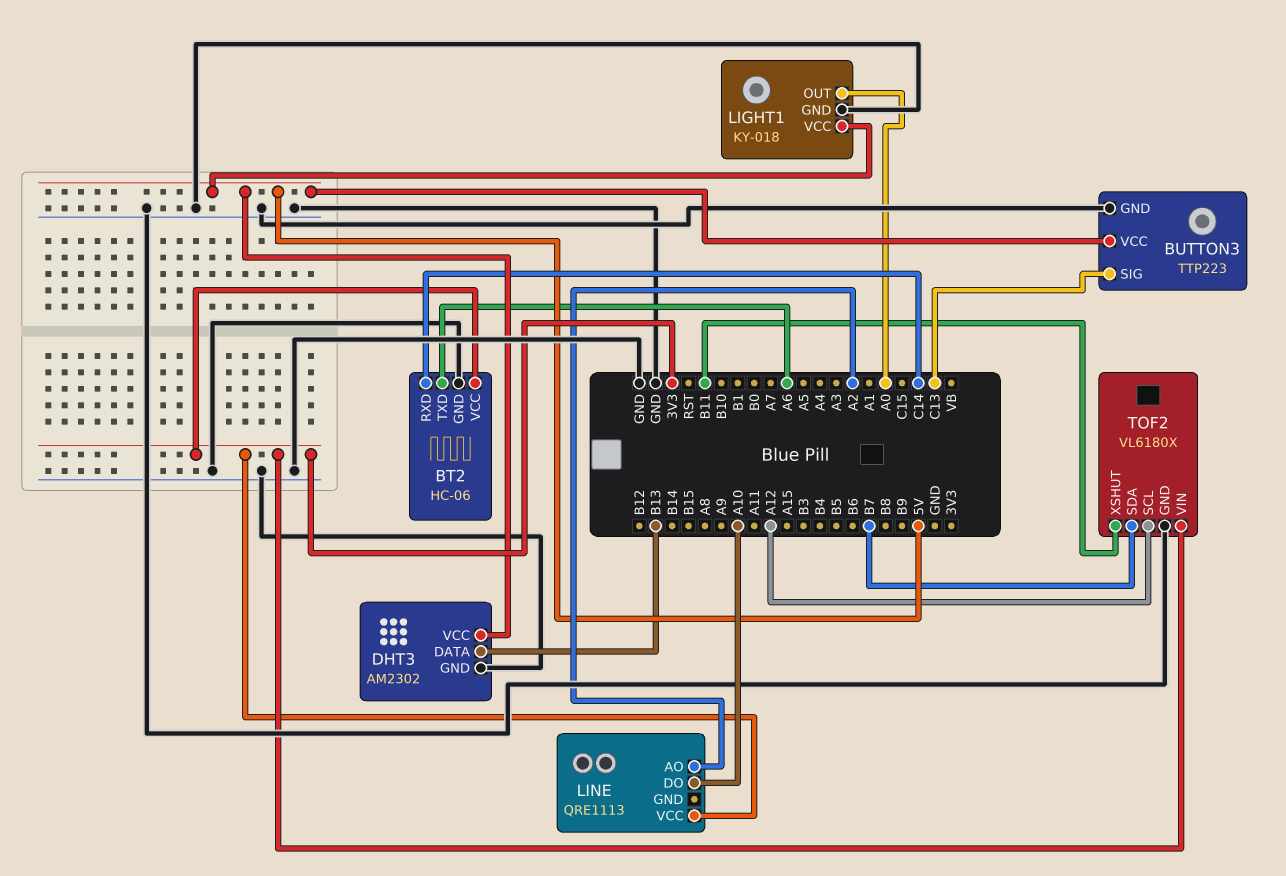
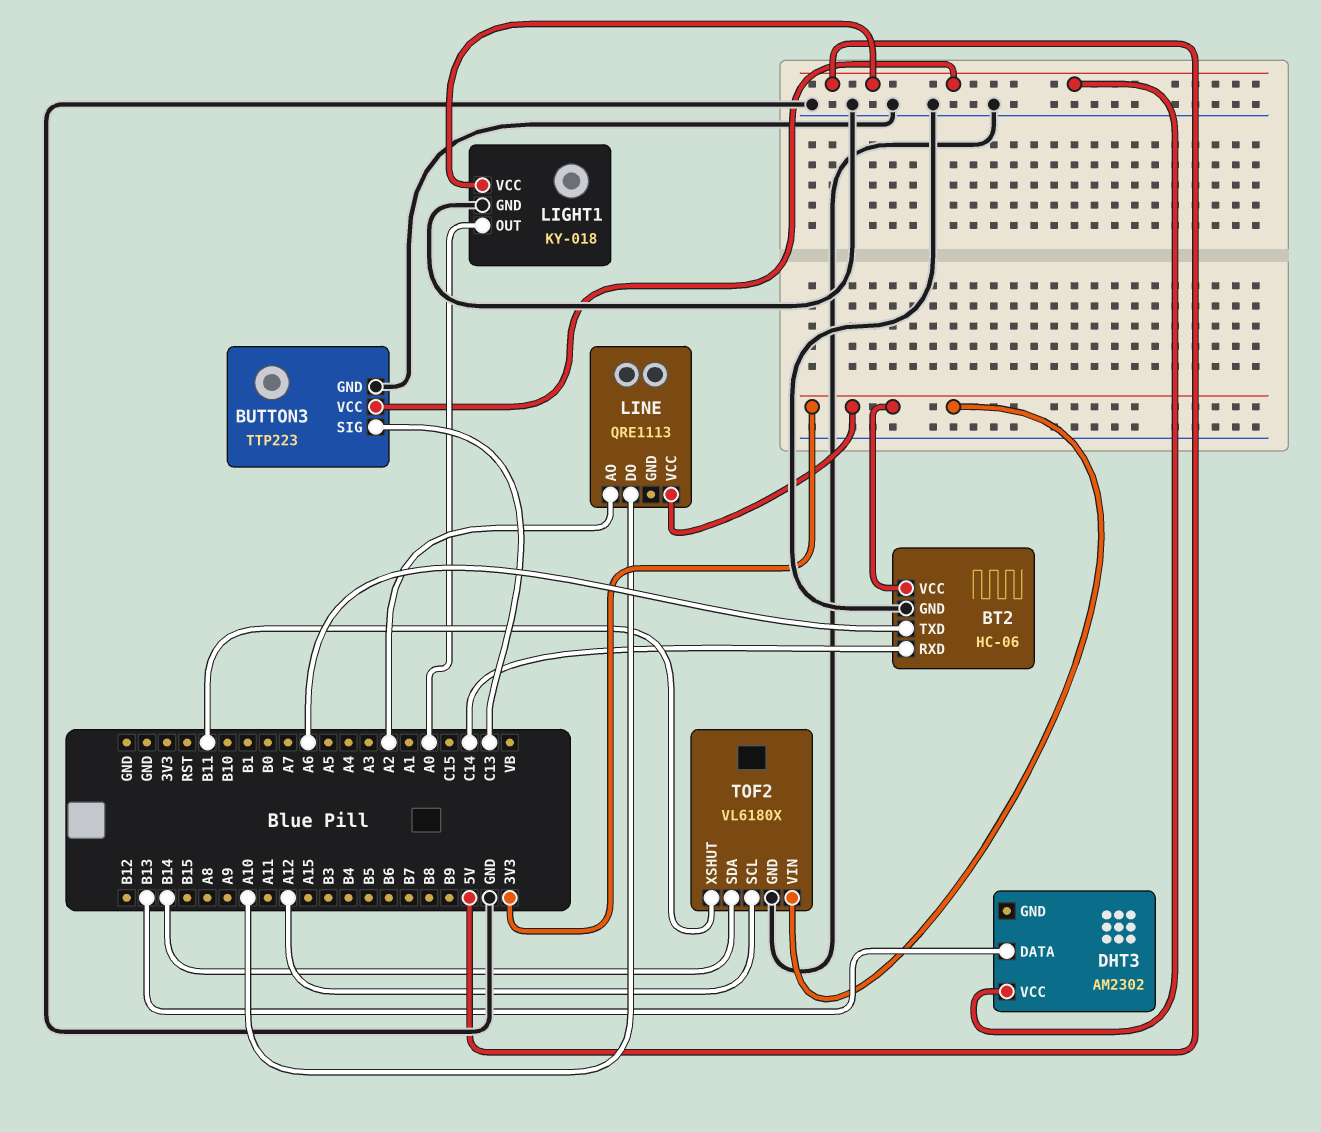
DHT3 pin GND: GND -> none
TOF2 pin SDA: B7 -> B14

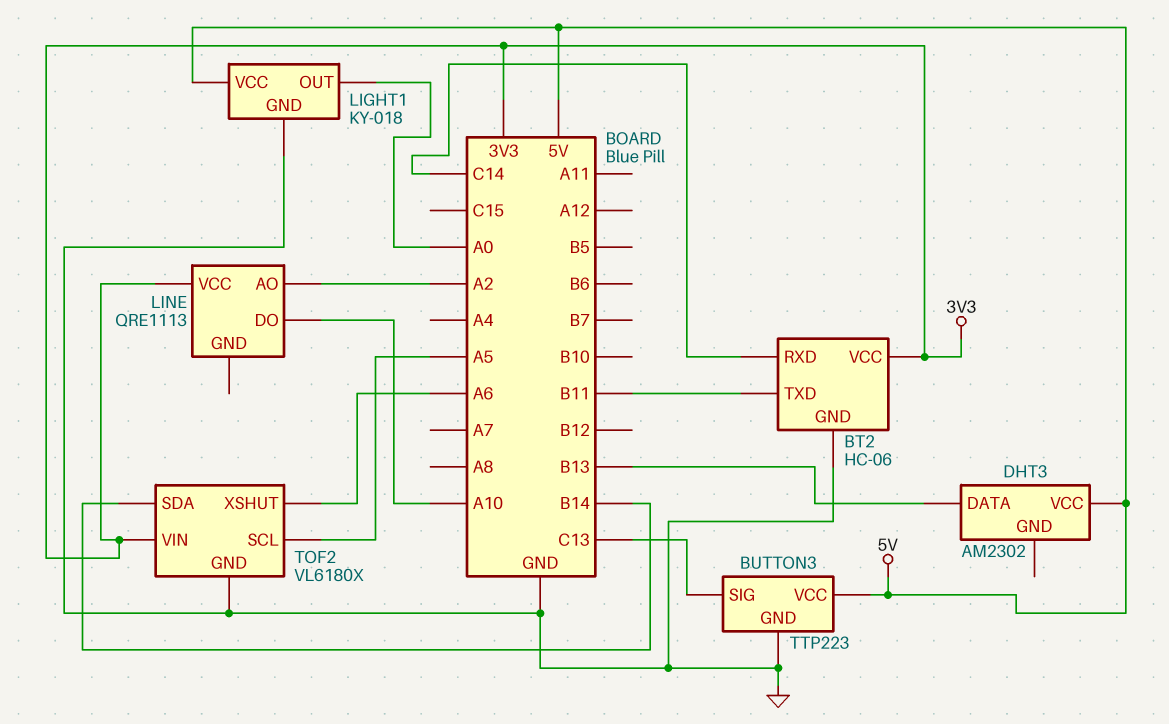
BT2 pin TXD: A6 -> B11
TOF2 pin SCL: A12 -> A5
TOF2 pin XSHUT: B11 -> A6

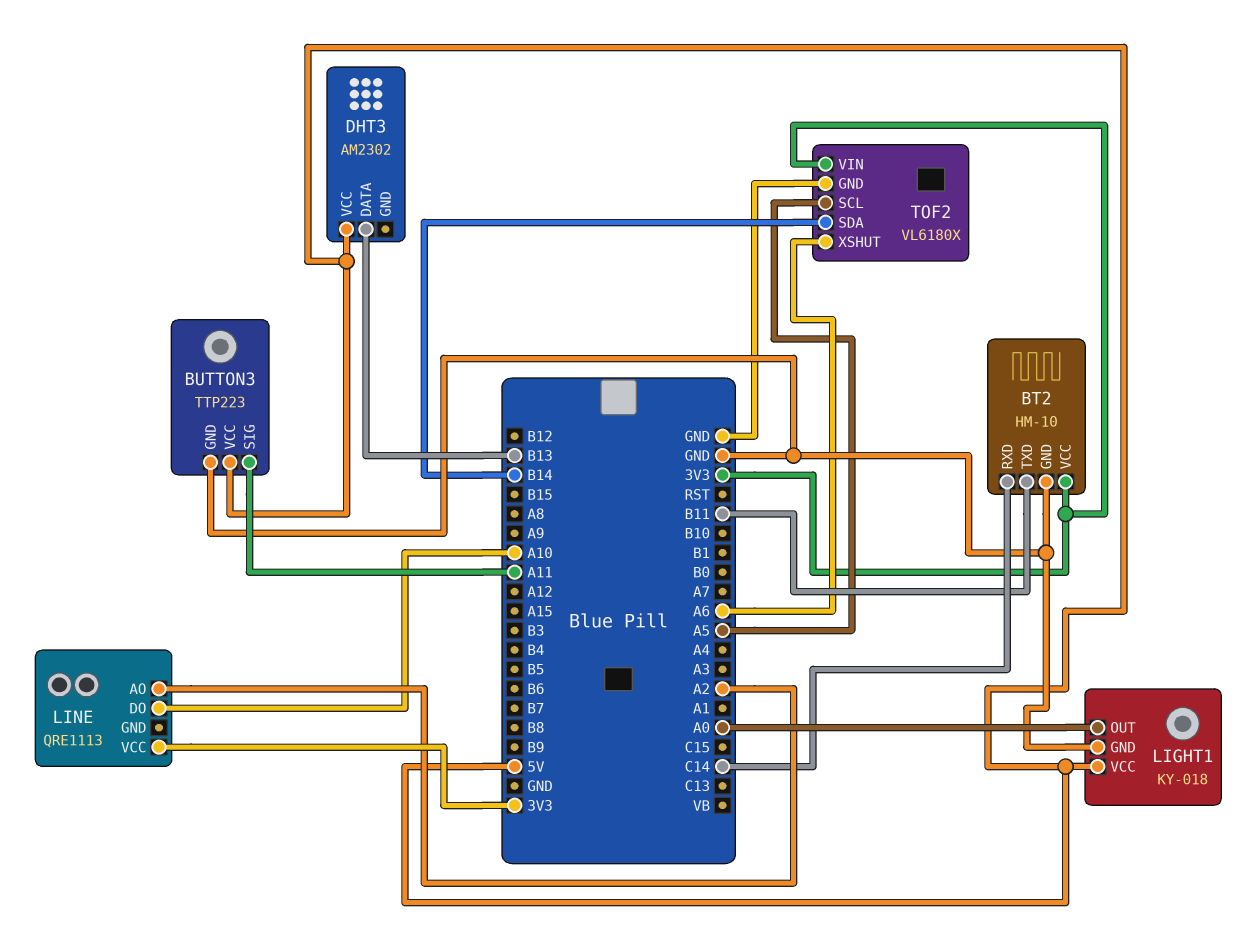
BT2: HC-06 -> HM-10
BUTTON3 pin SIG: C13 -> A11

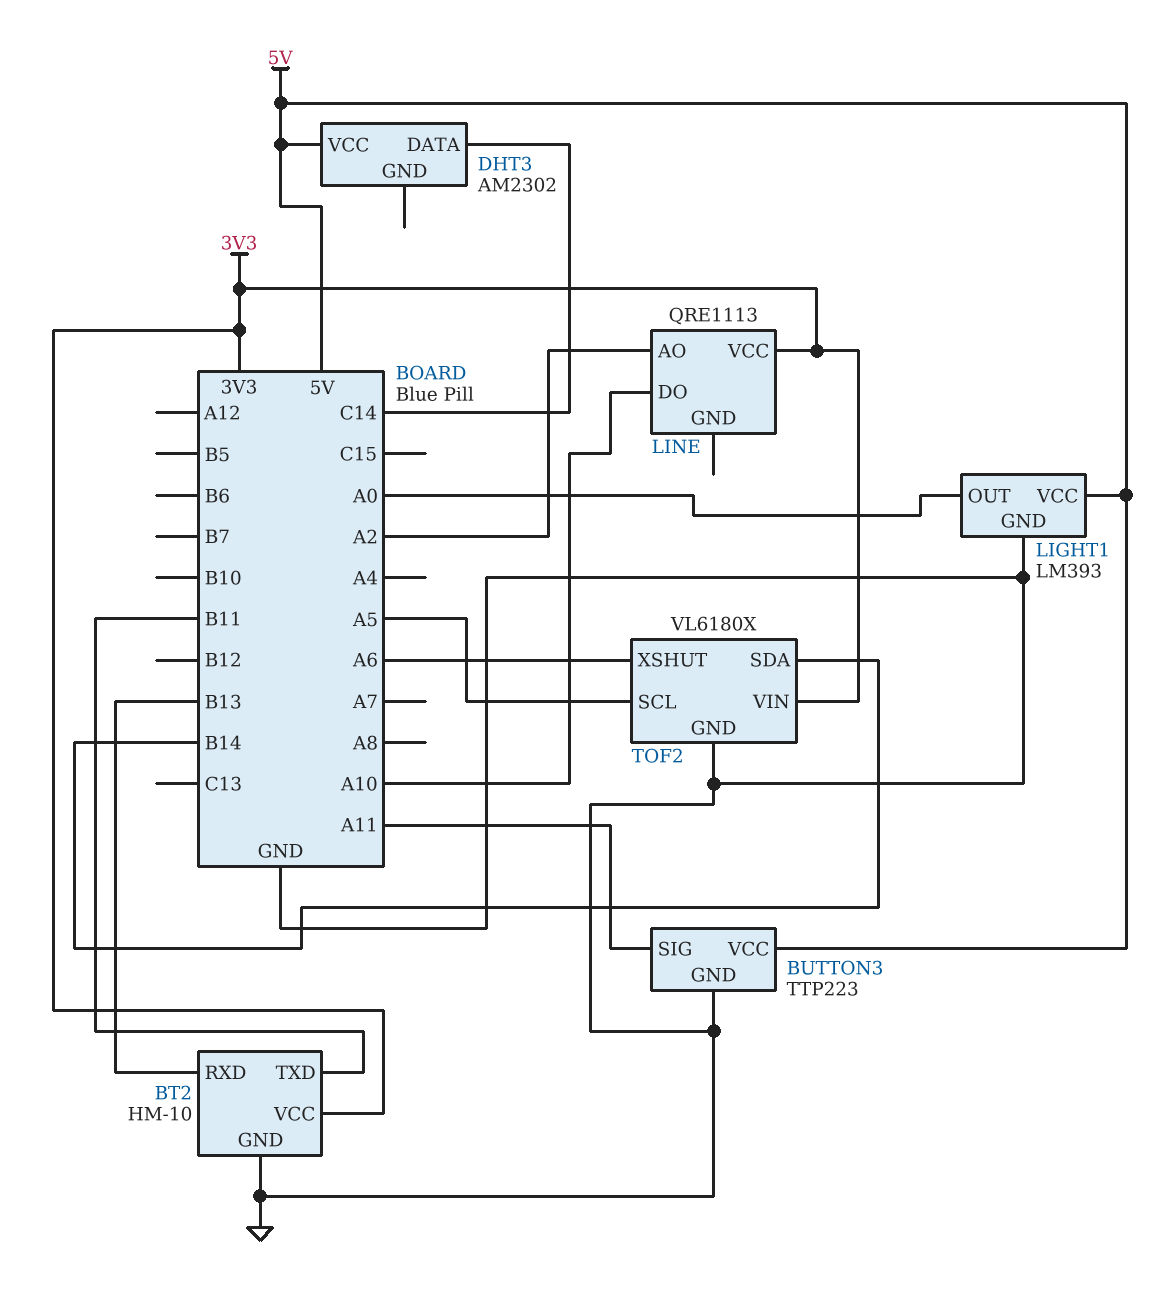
BT2 pin RXD: C14 -> B13
DHT3 pin DATA: B13 -> C14
LIGHT1: KY-018 -> LM393

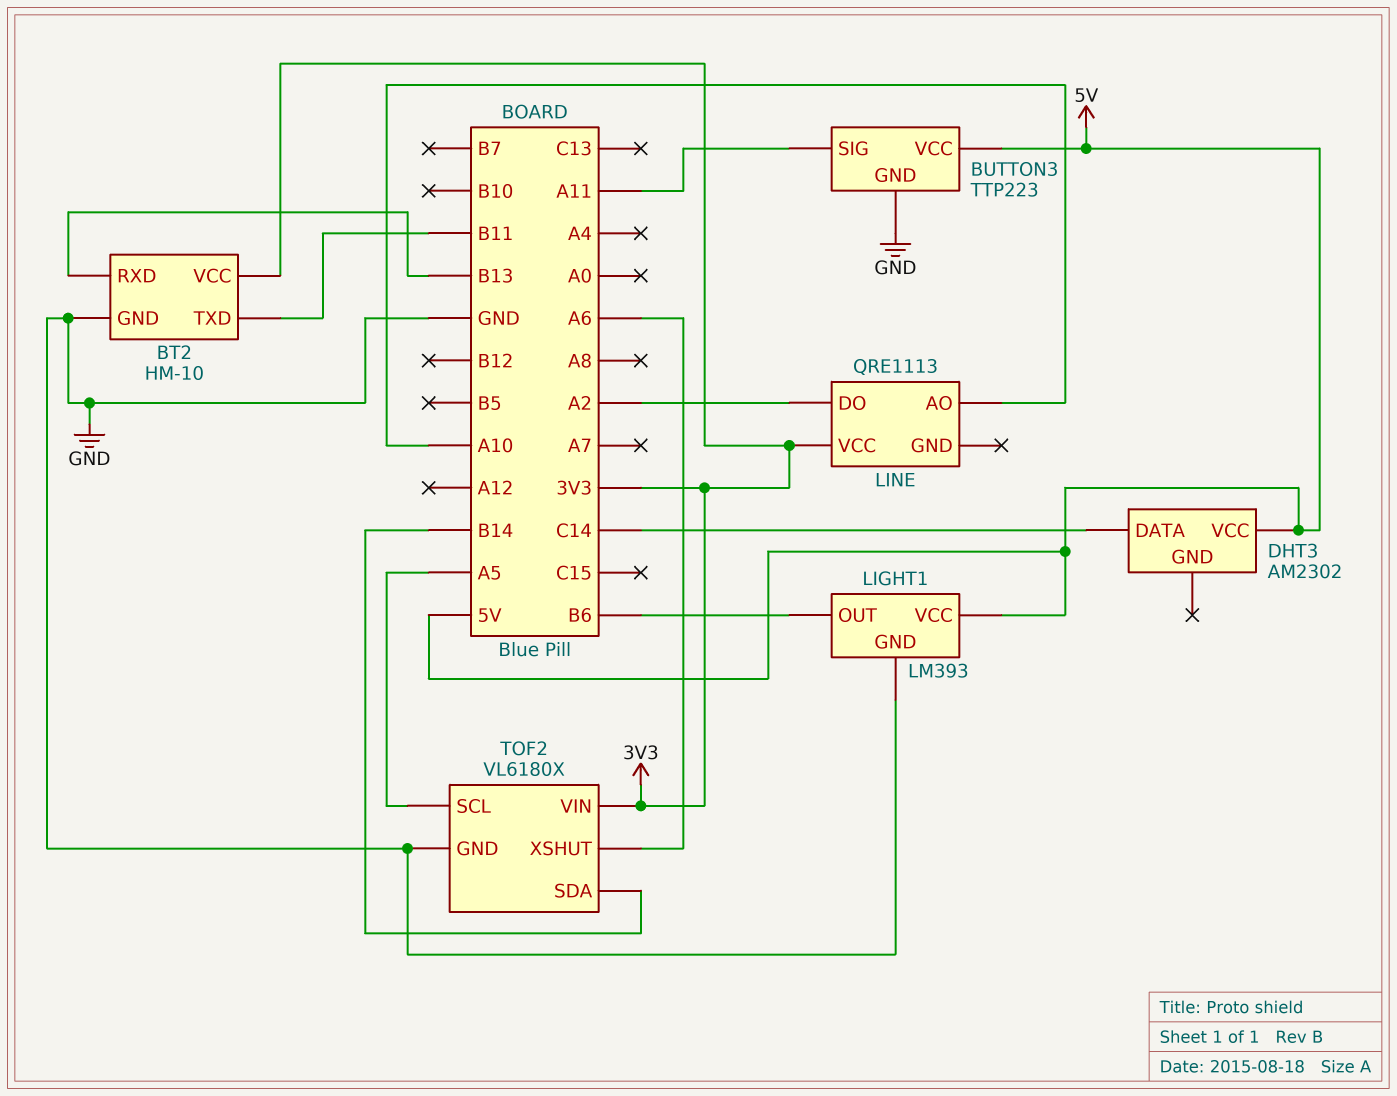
LIGHT1 pin OUT: A0 -> B6
LINE pin AO: A2 -> A10
LINE pin DO: A10 -> A2

